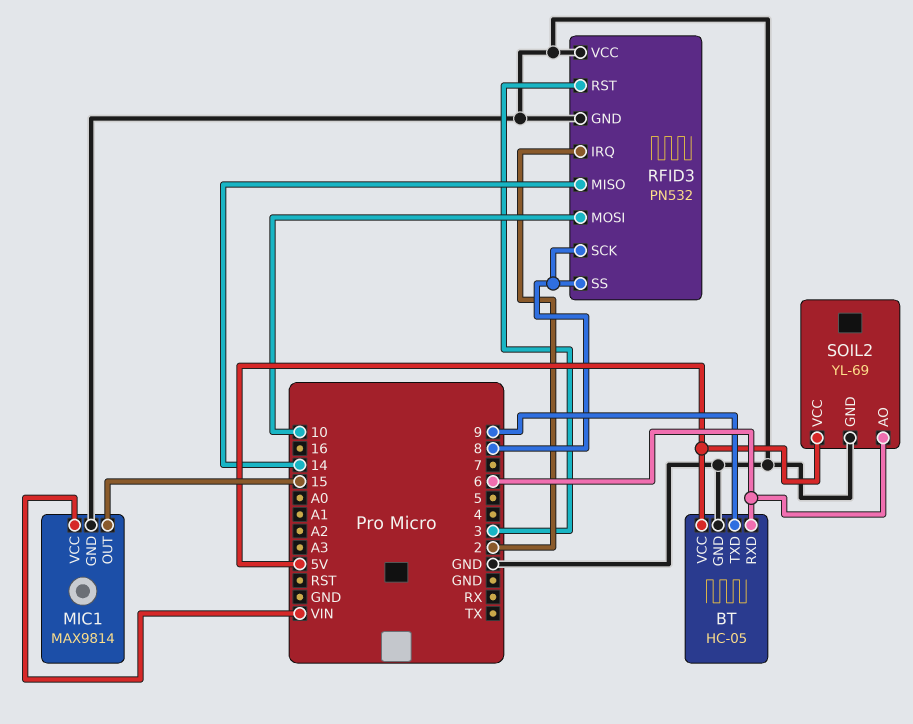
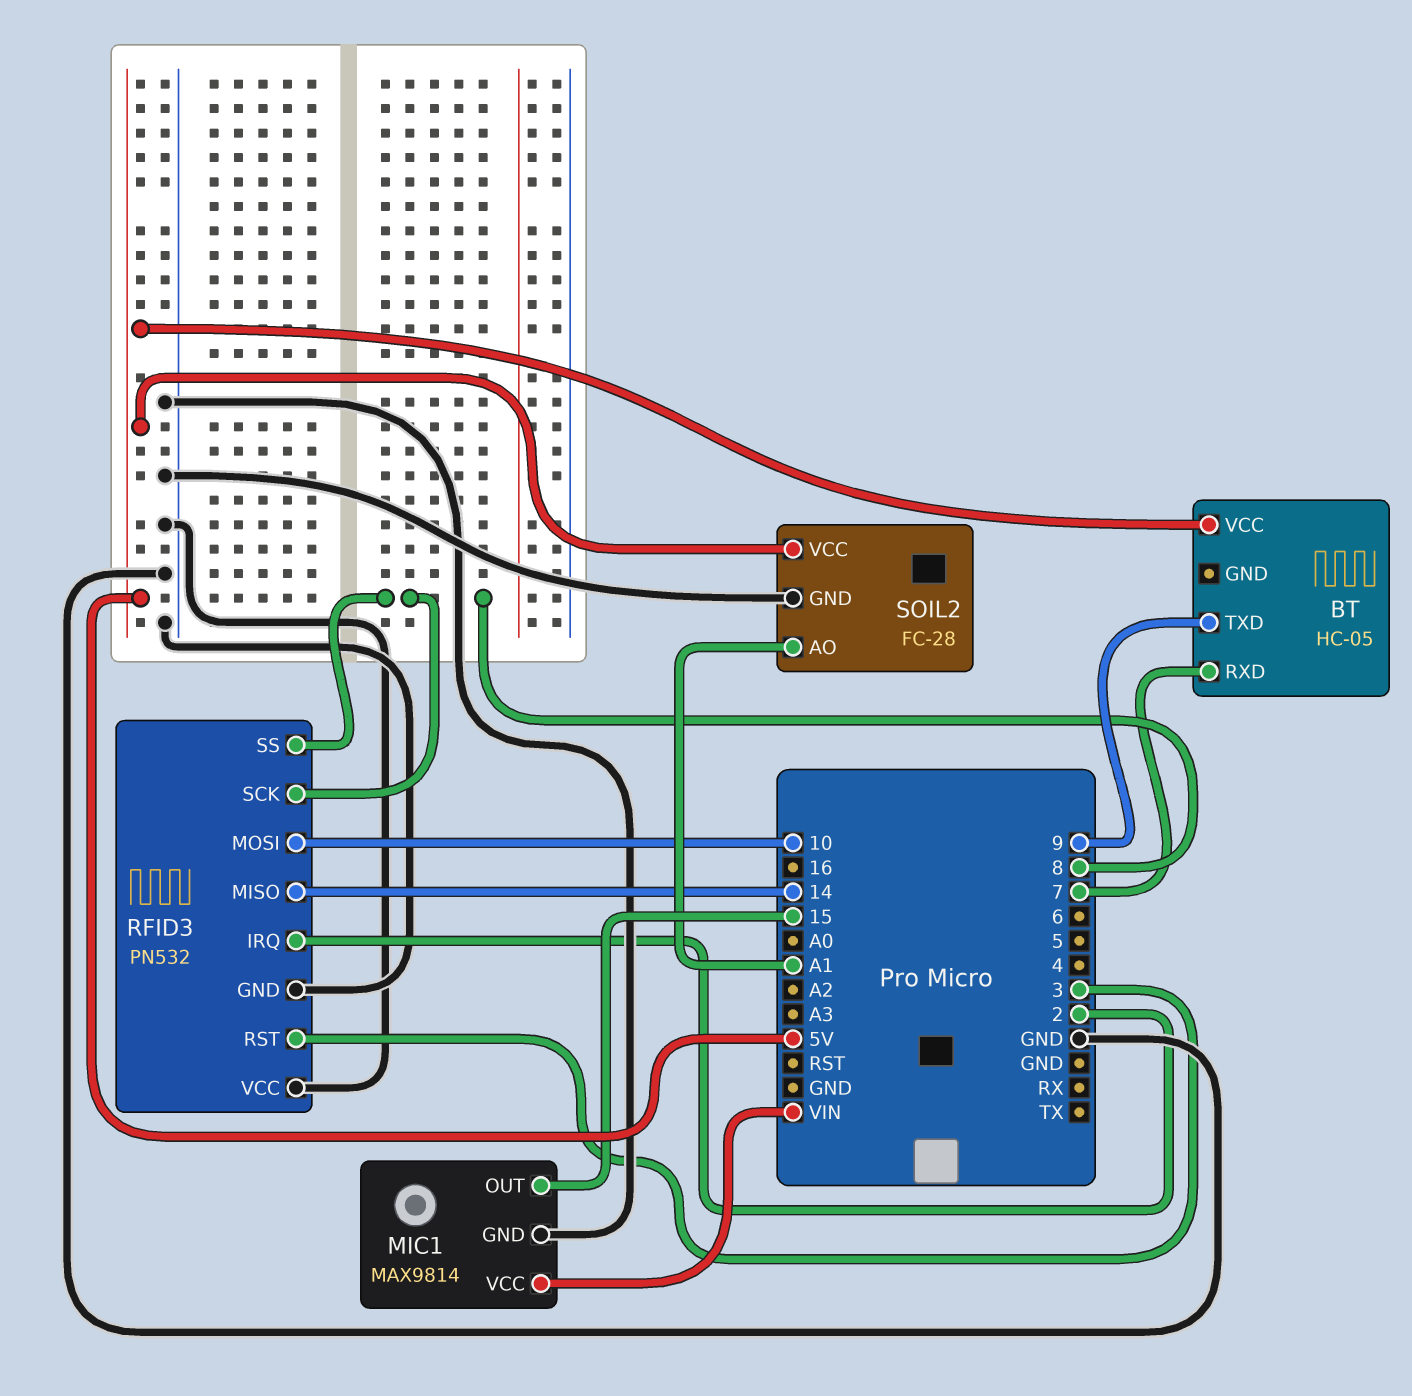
BT pin GND: GND -> none
BT pin RXD: 6 -> 7
SOIL2: YL-69 -> FC-28
SOIL2 pin AO: 6 -> A1

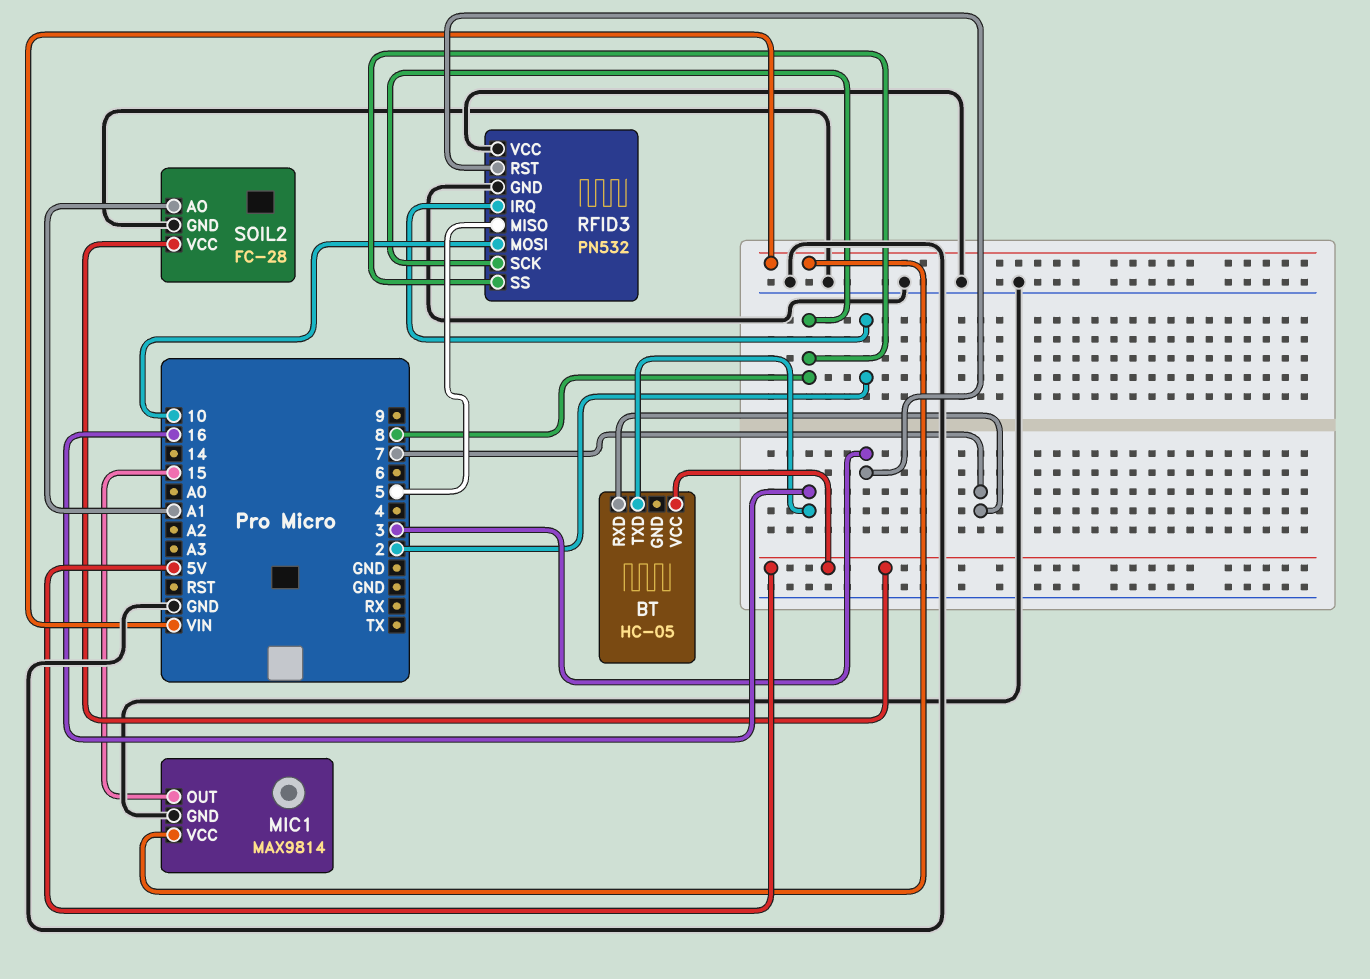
BT pin TXD: 9 -> 16
RFID3 pin MISO: 14 -> 5

